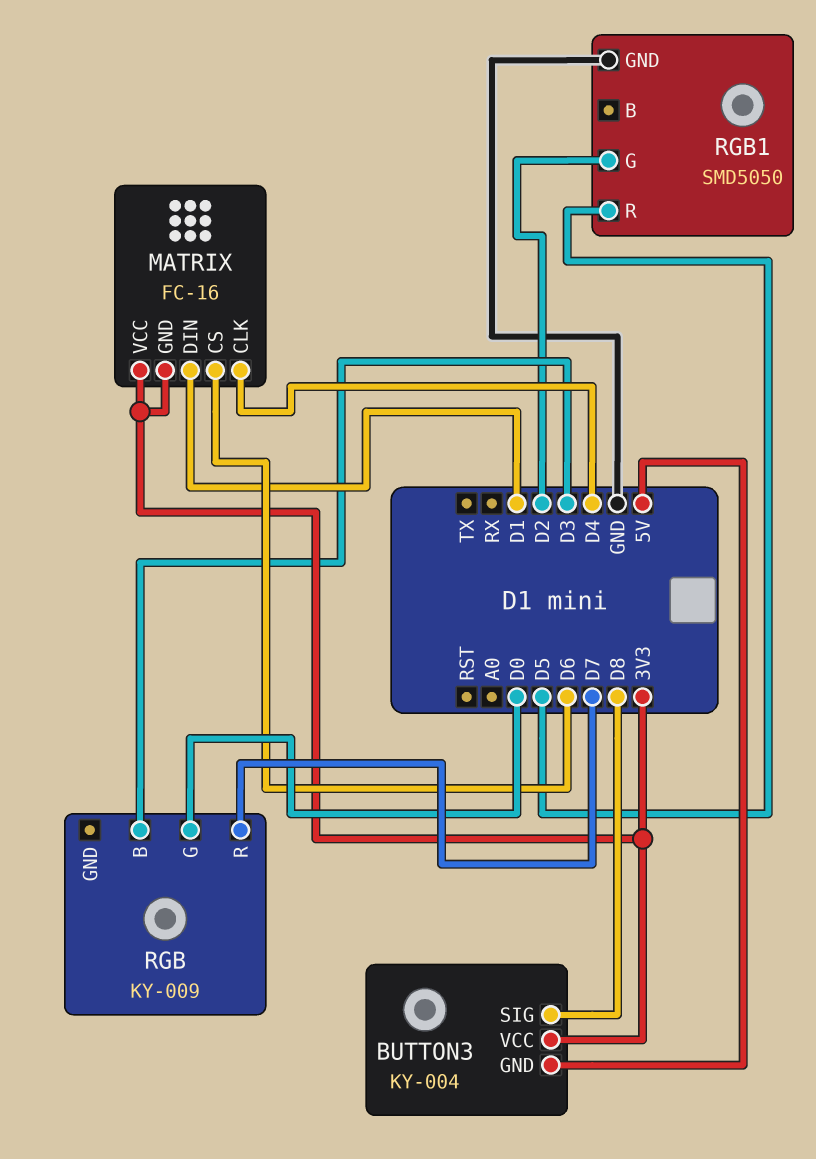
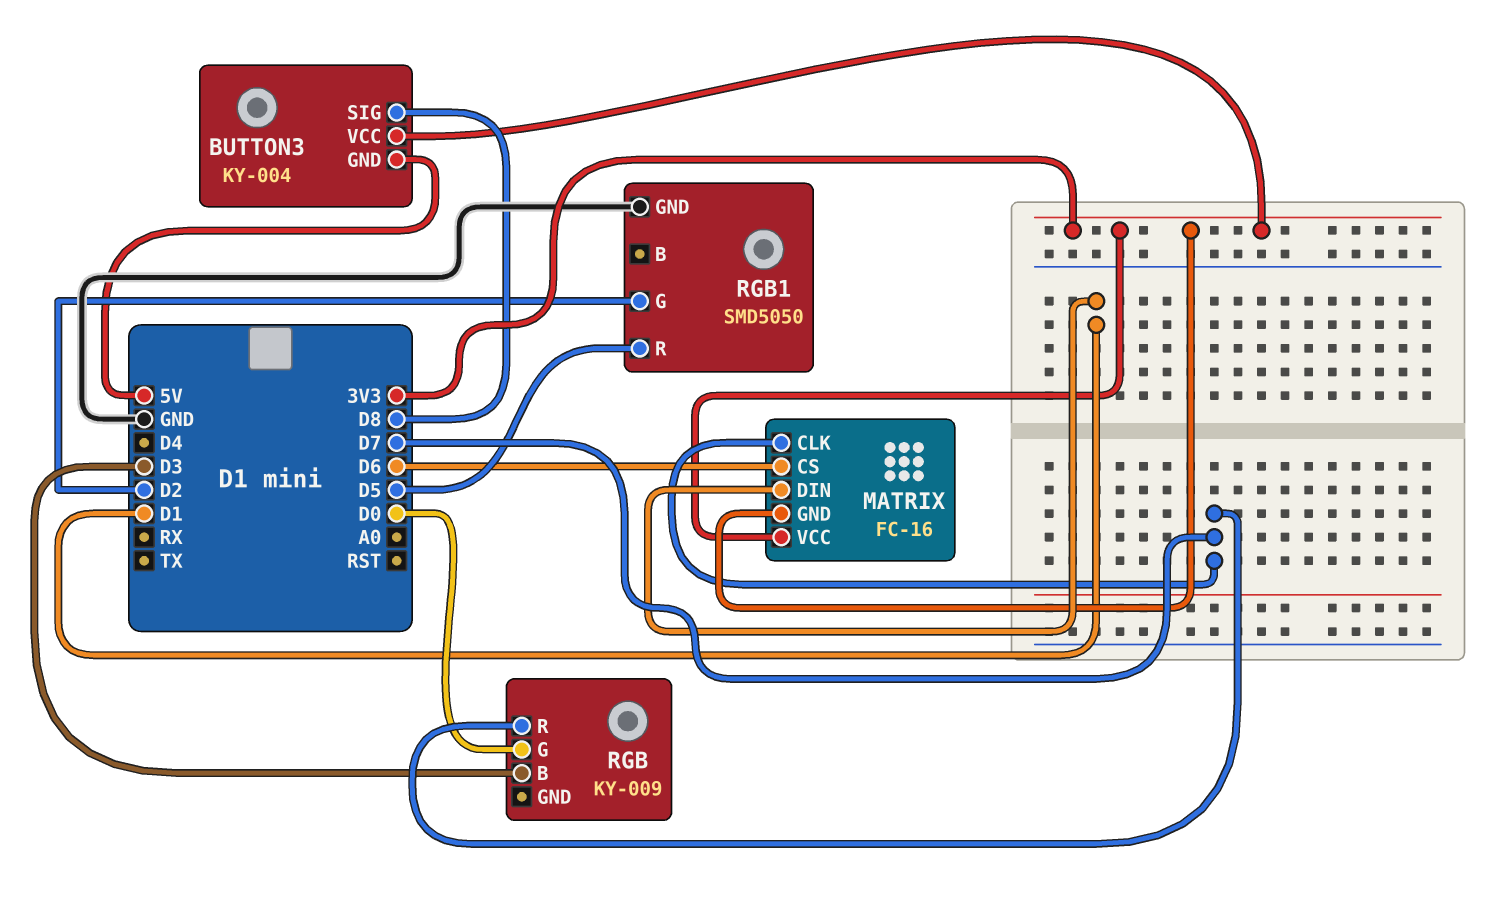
MATRIX pin CLK: D4 -> D7

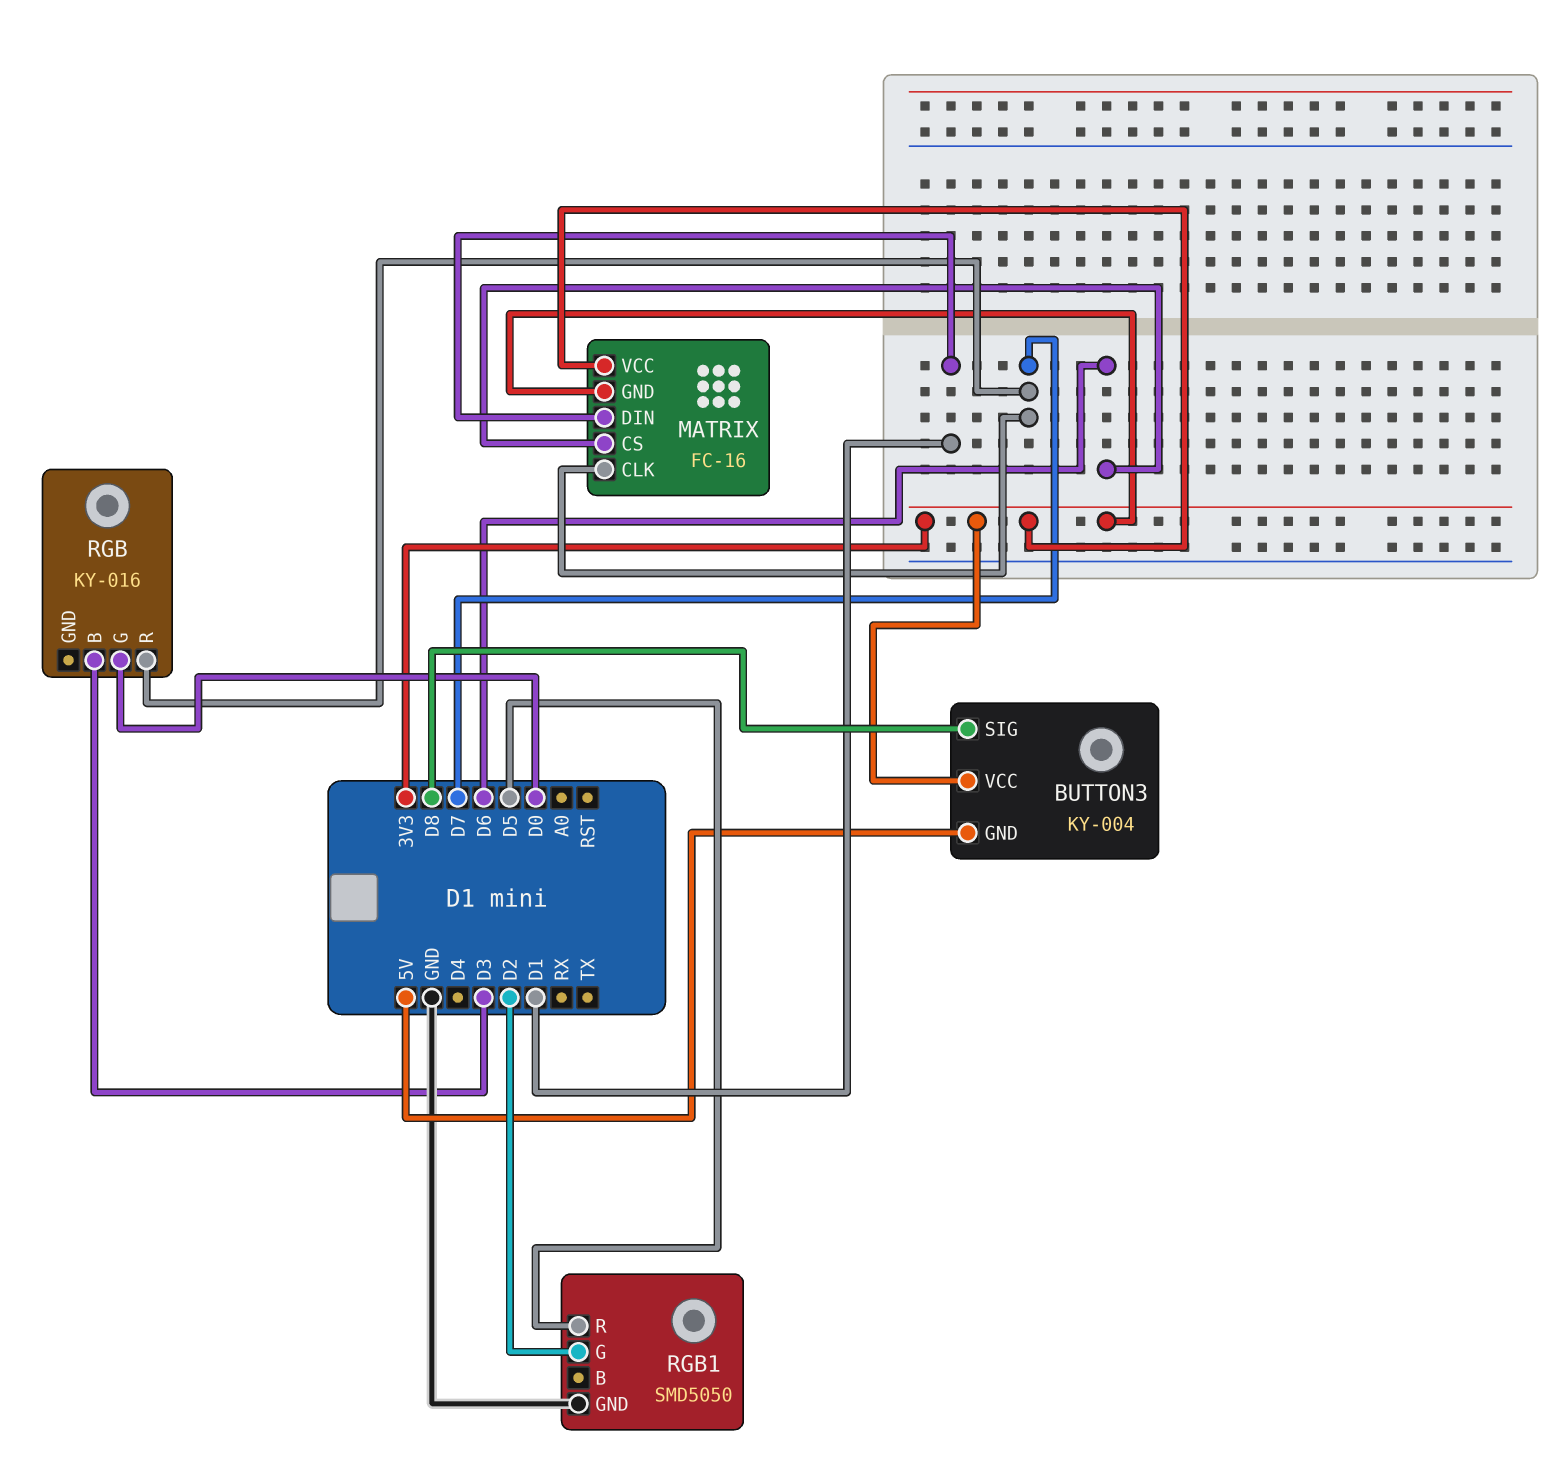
RGB: KY-009 -> KY-016

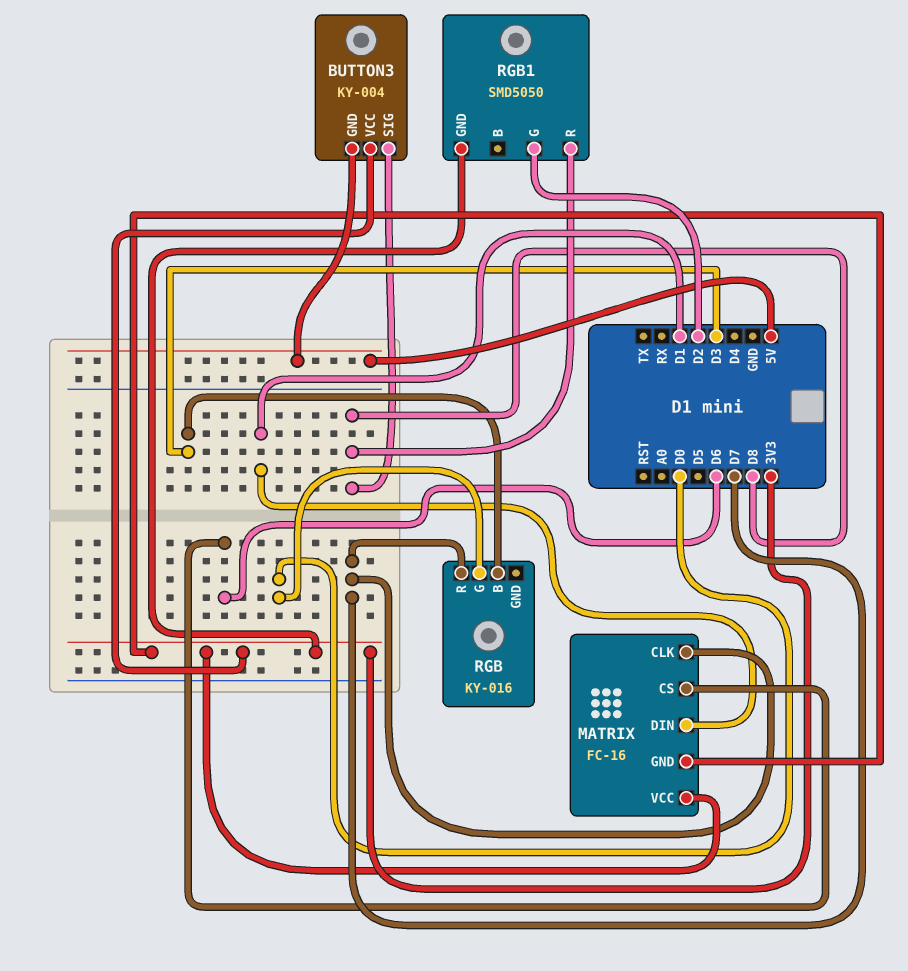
RGB1 pin GND: GND -> 3V3
RGB1 pin R: D5 -> D8

